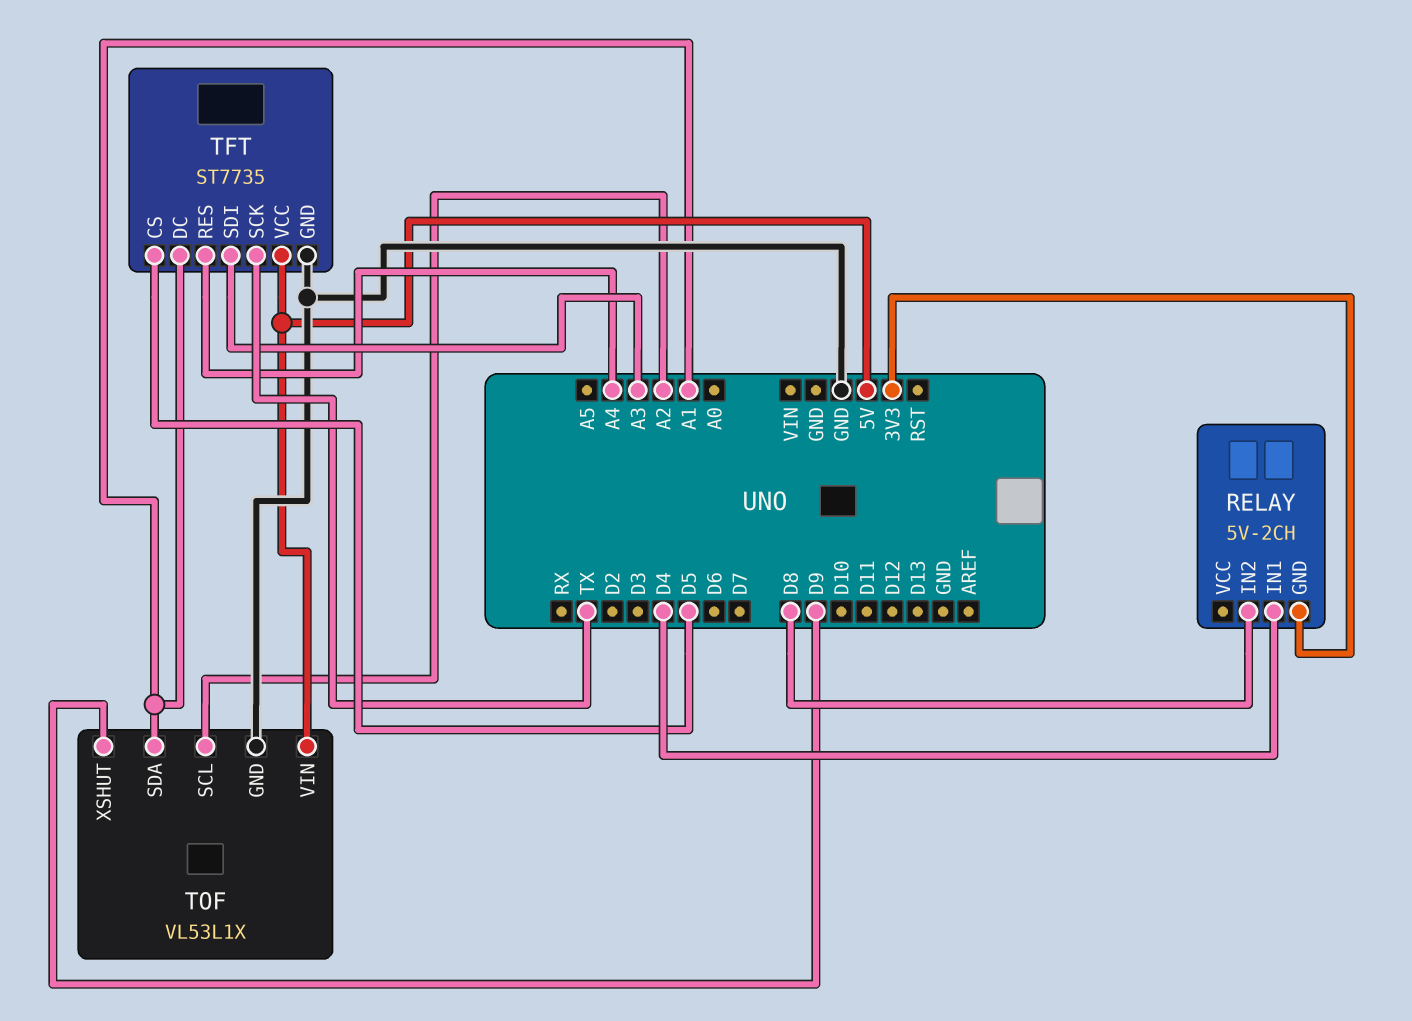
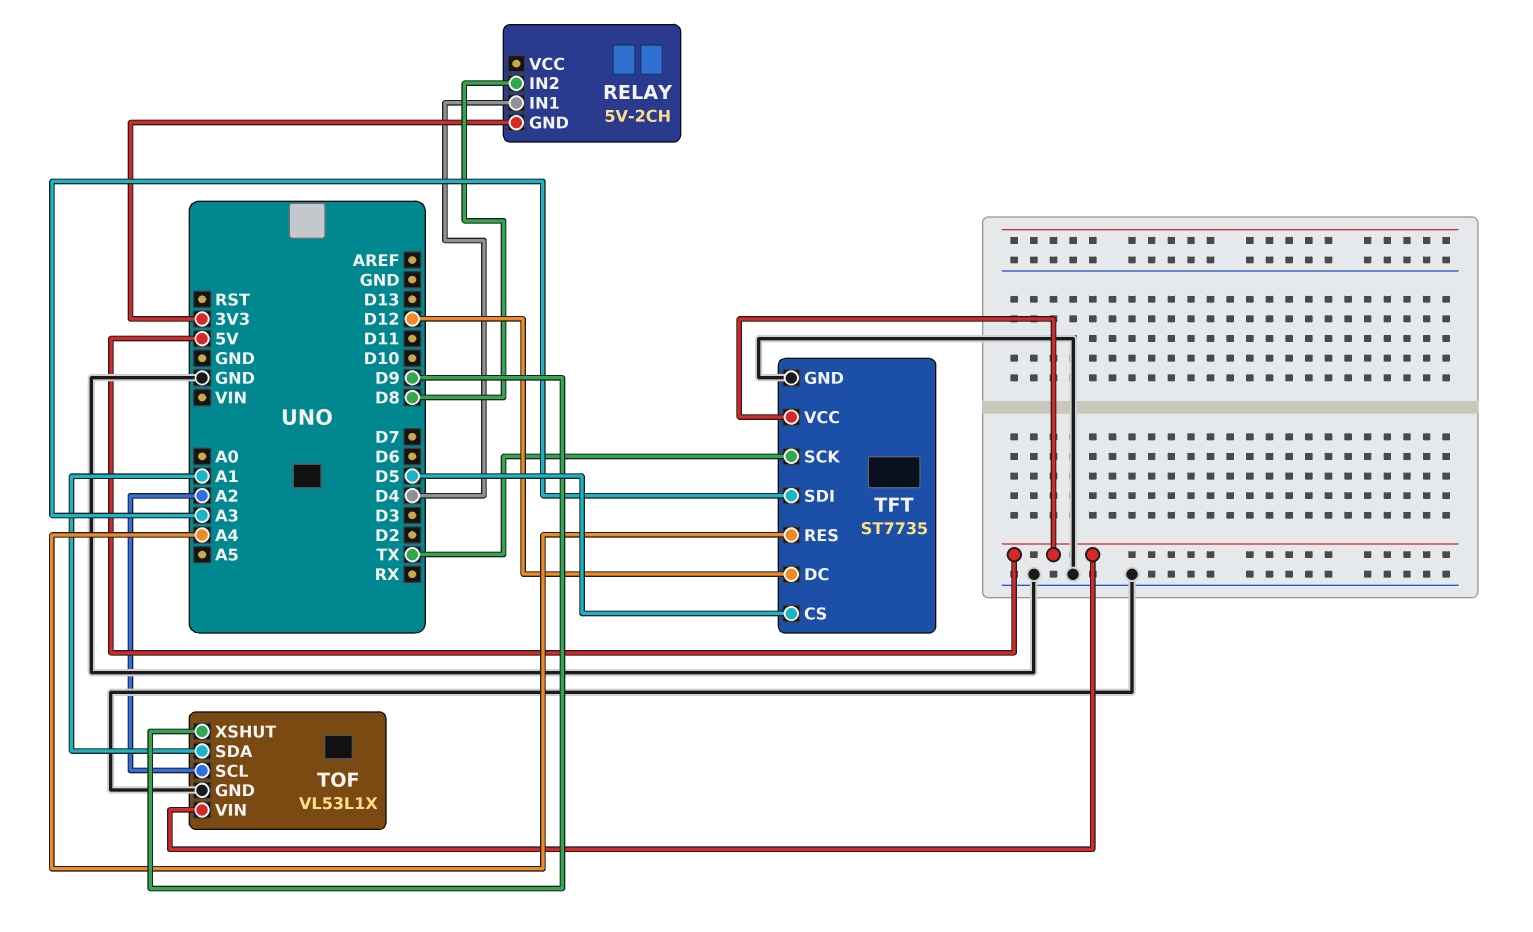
TFT pin DC: A1 -> D12

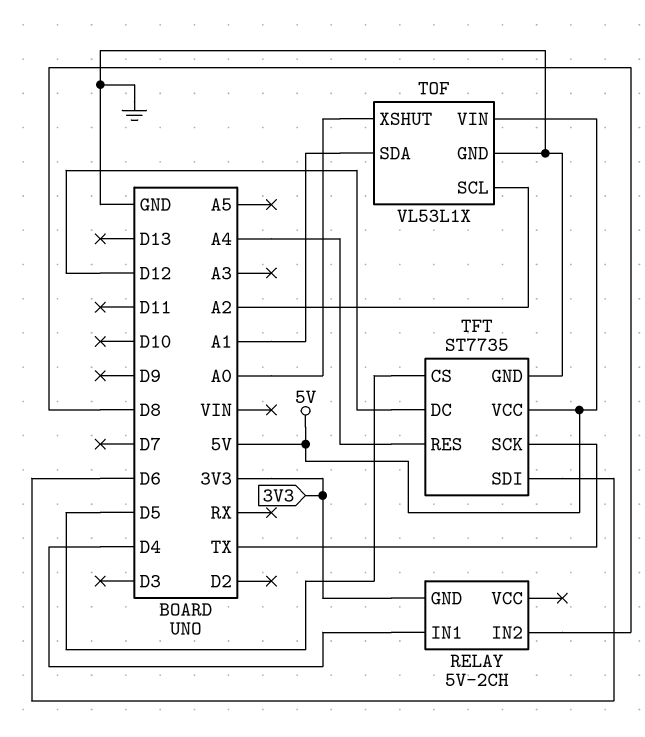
TFT pin SDI: A3 -> D6
TOF pin XSHUT: D9 -> A0

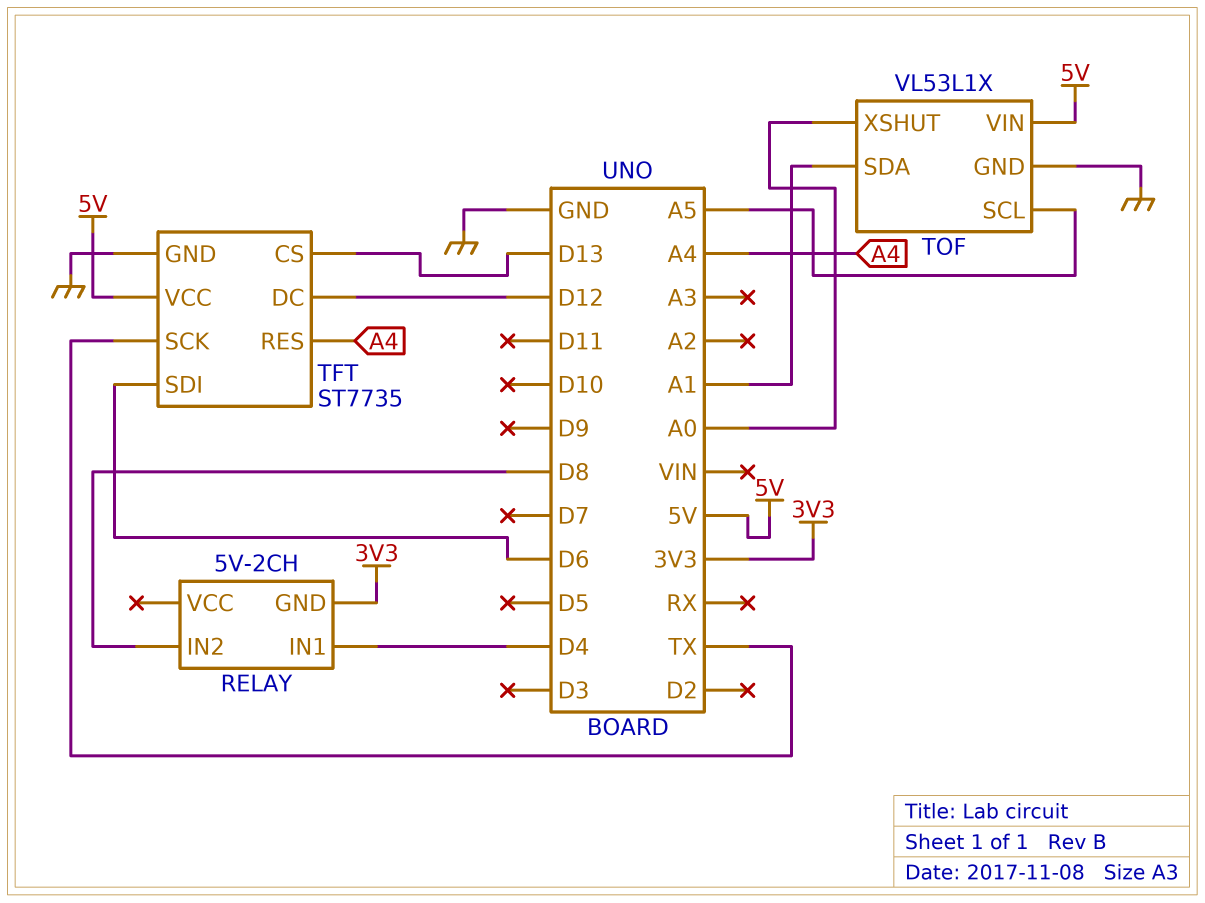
TFT pin CS: D5 -> D13
TOF pin SCL: A2 -> A5

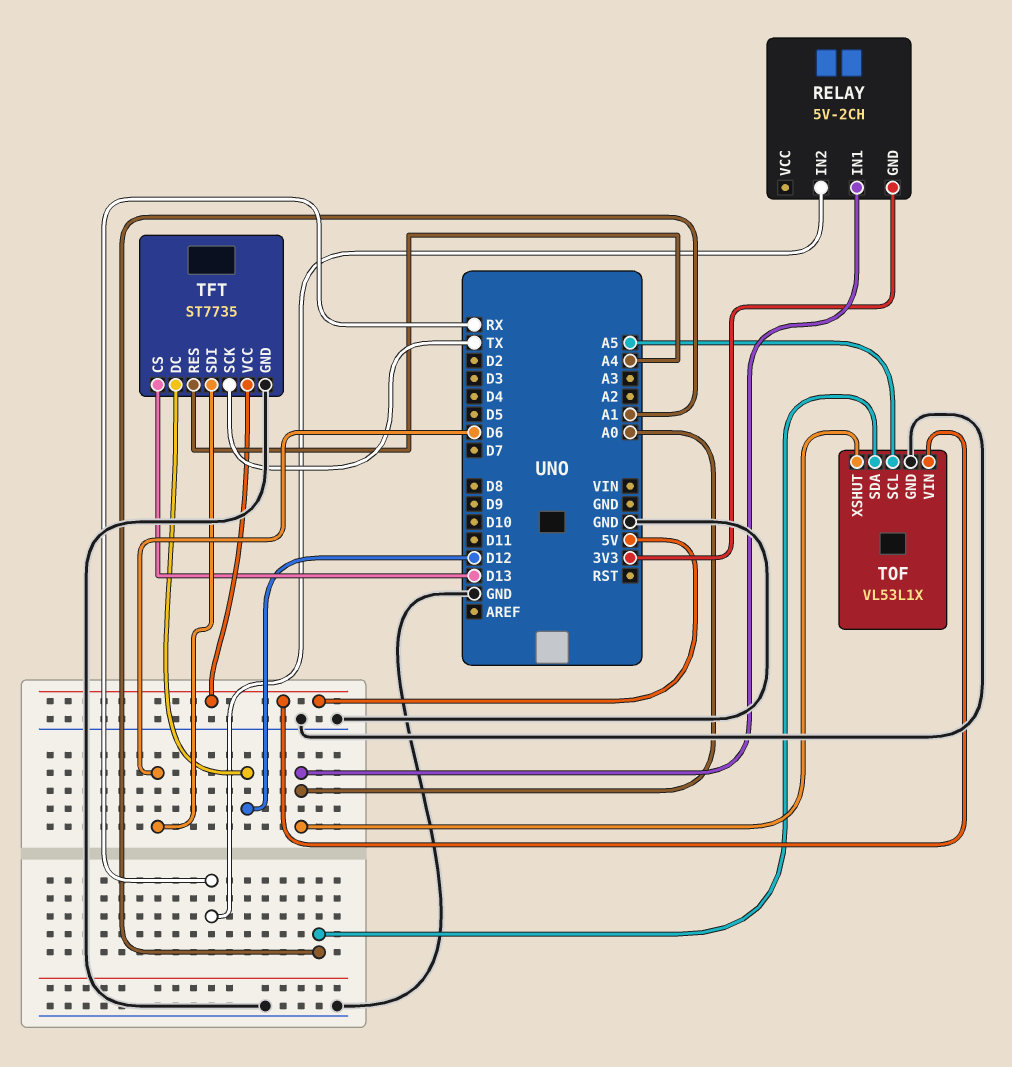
RELAY pin IN1: D4 -> A0
RELAY pin IN2: D8 -> RX

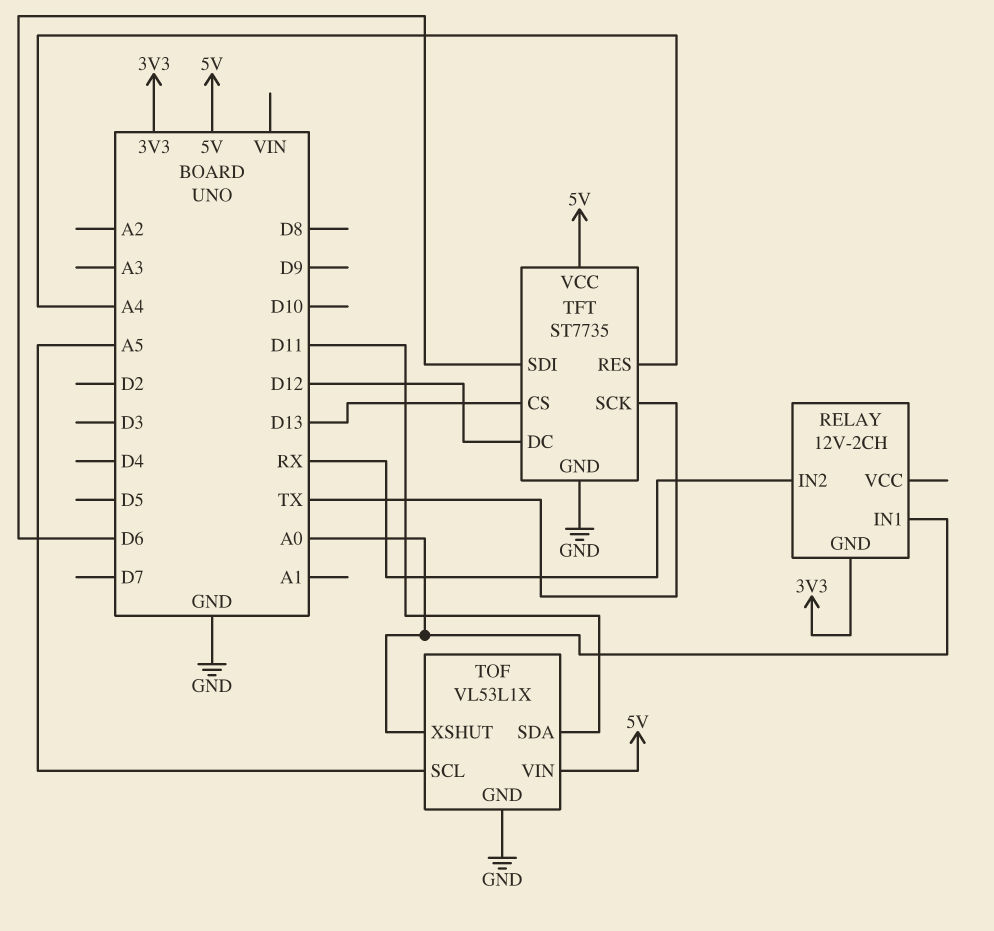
RELAY: 5V-2CH -> 12V-2CH
TOF pin SDA: A1 -> D11

